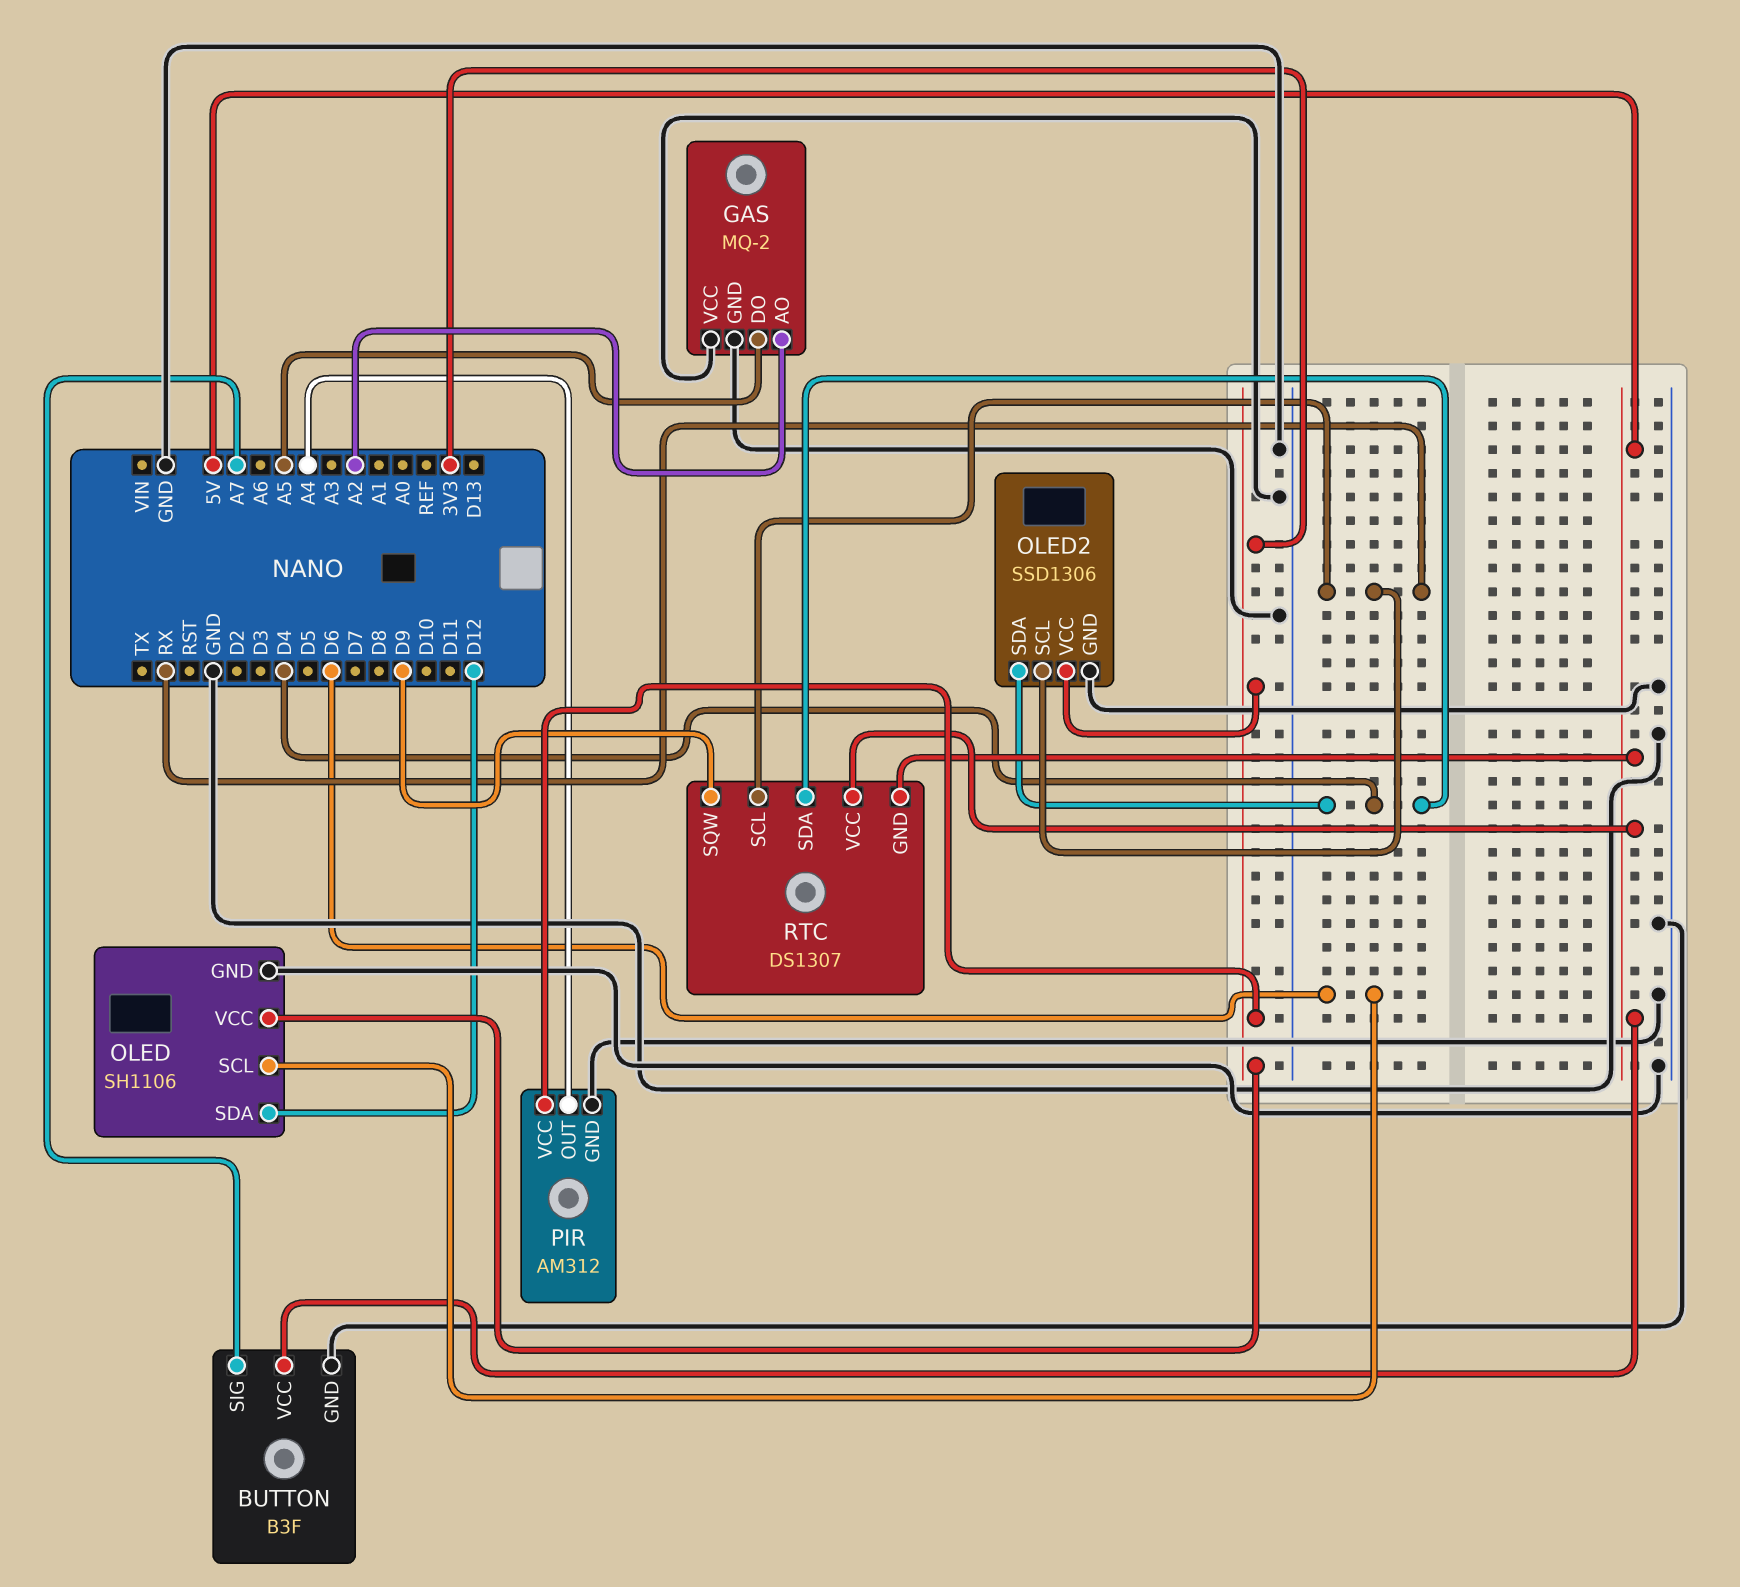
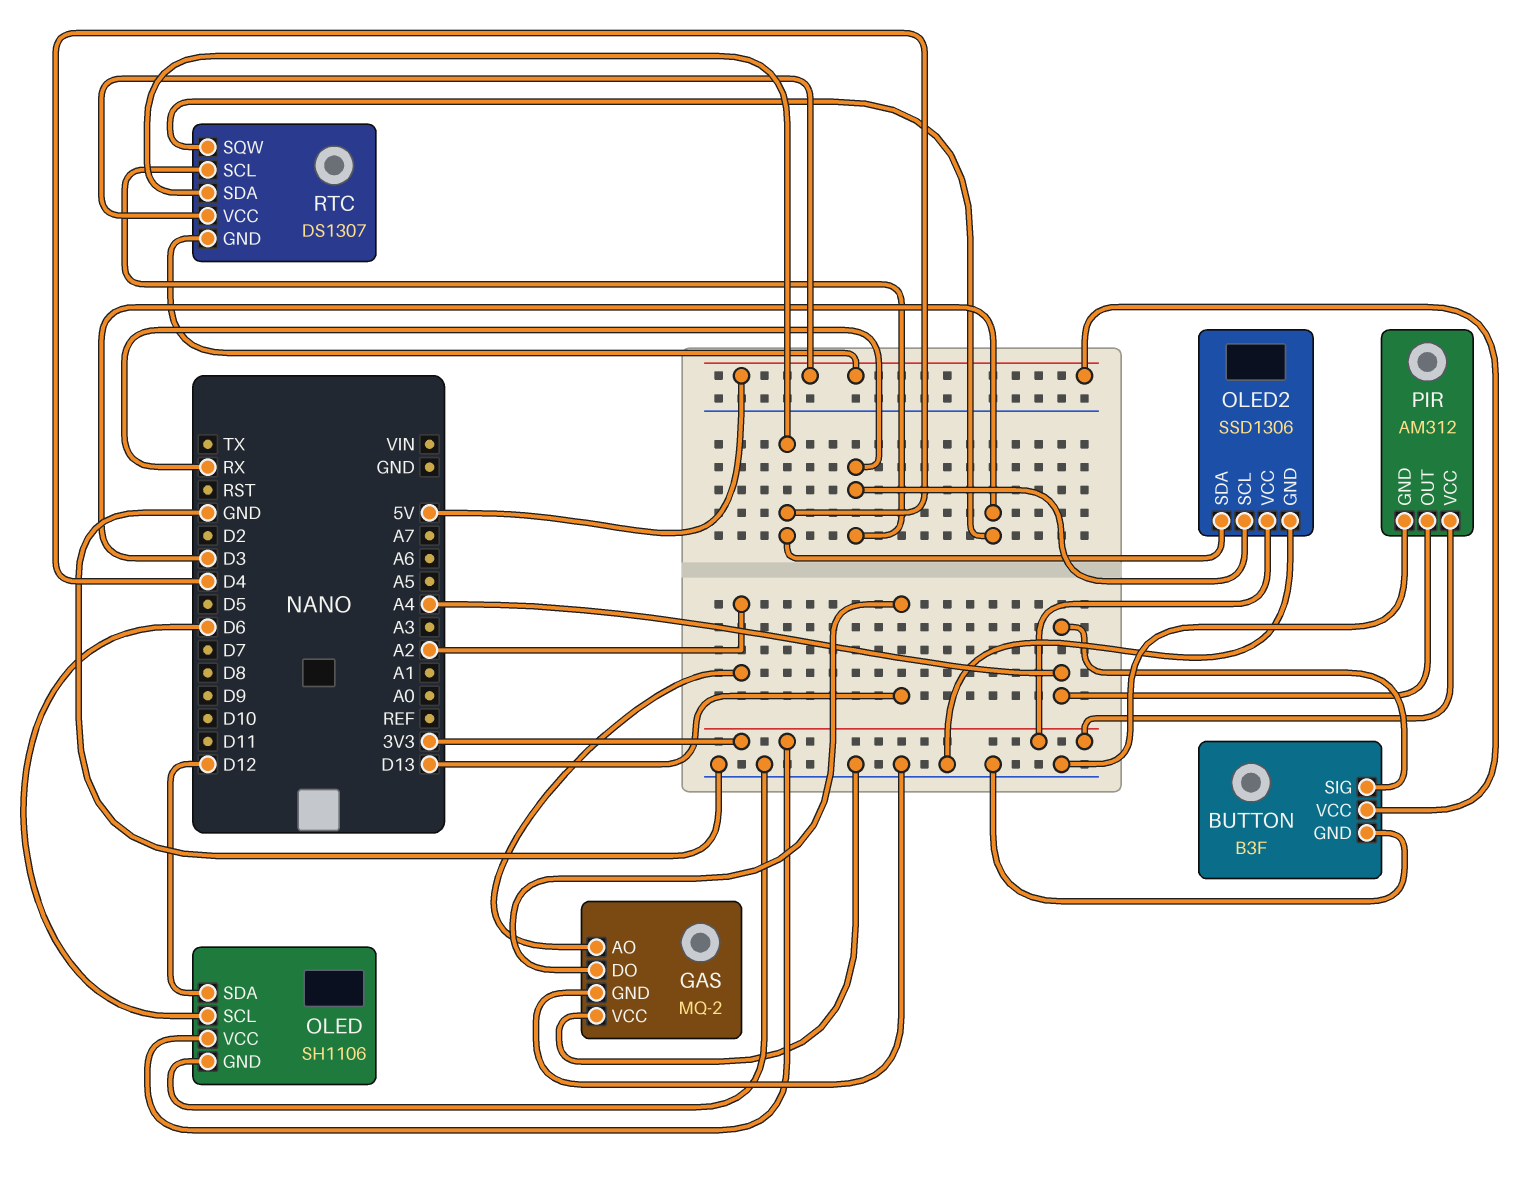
BUTTON pin SIG: A7 -> A4
GAS pin DO: A5 -> D13
RTC pin SQW: D9 -> D3

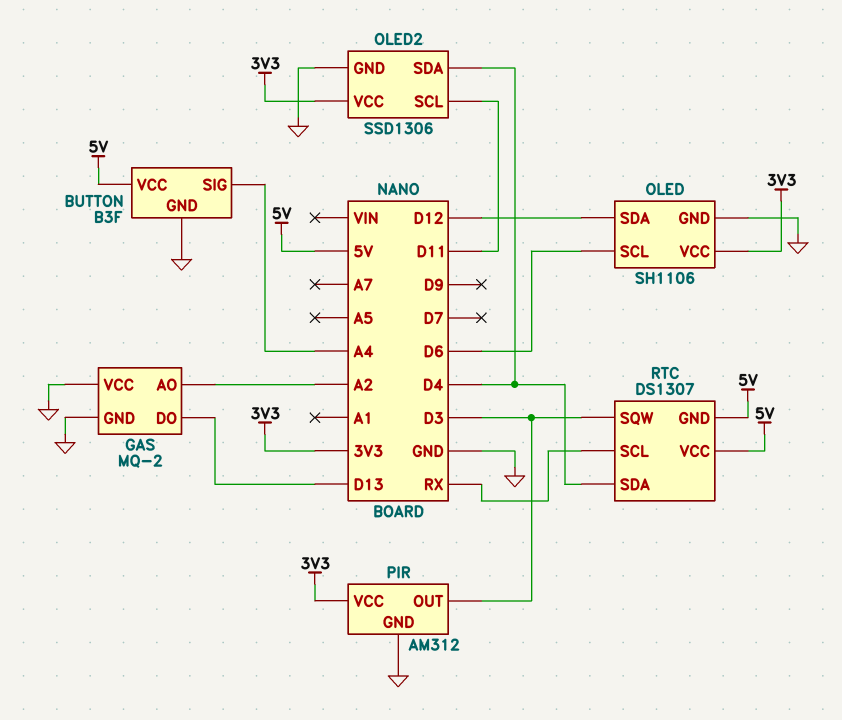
OLED2 pin SCL: RX -> D11
PIR pin OUT: A4 -> D3

